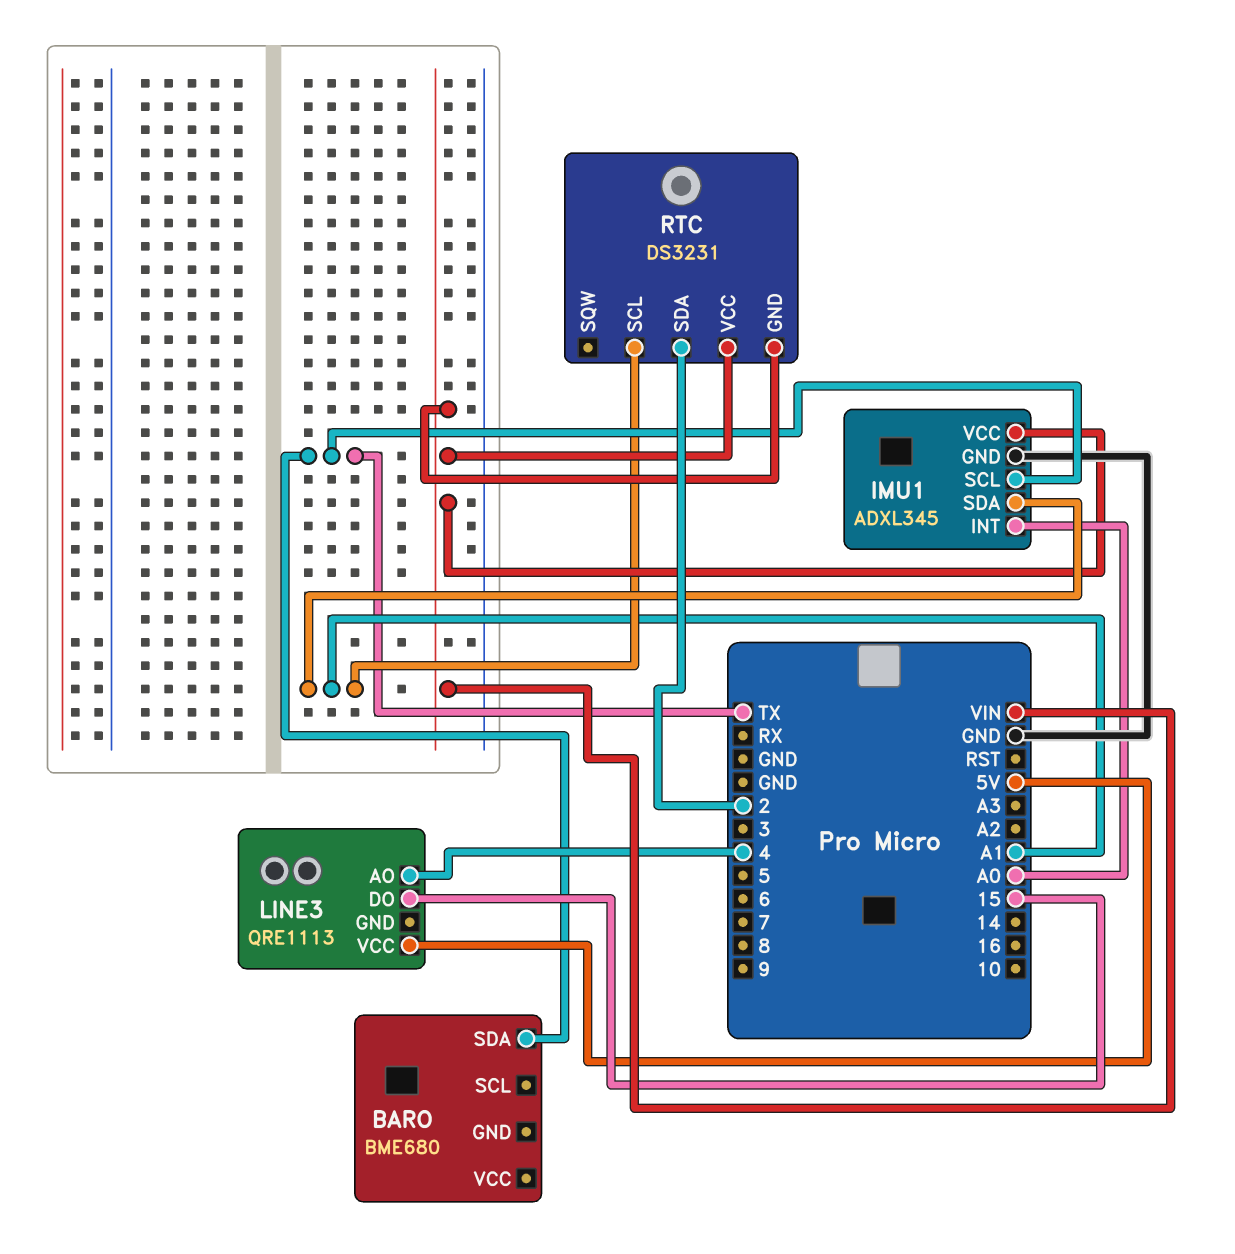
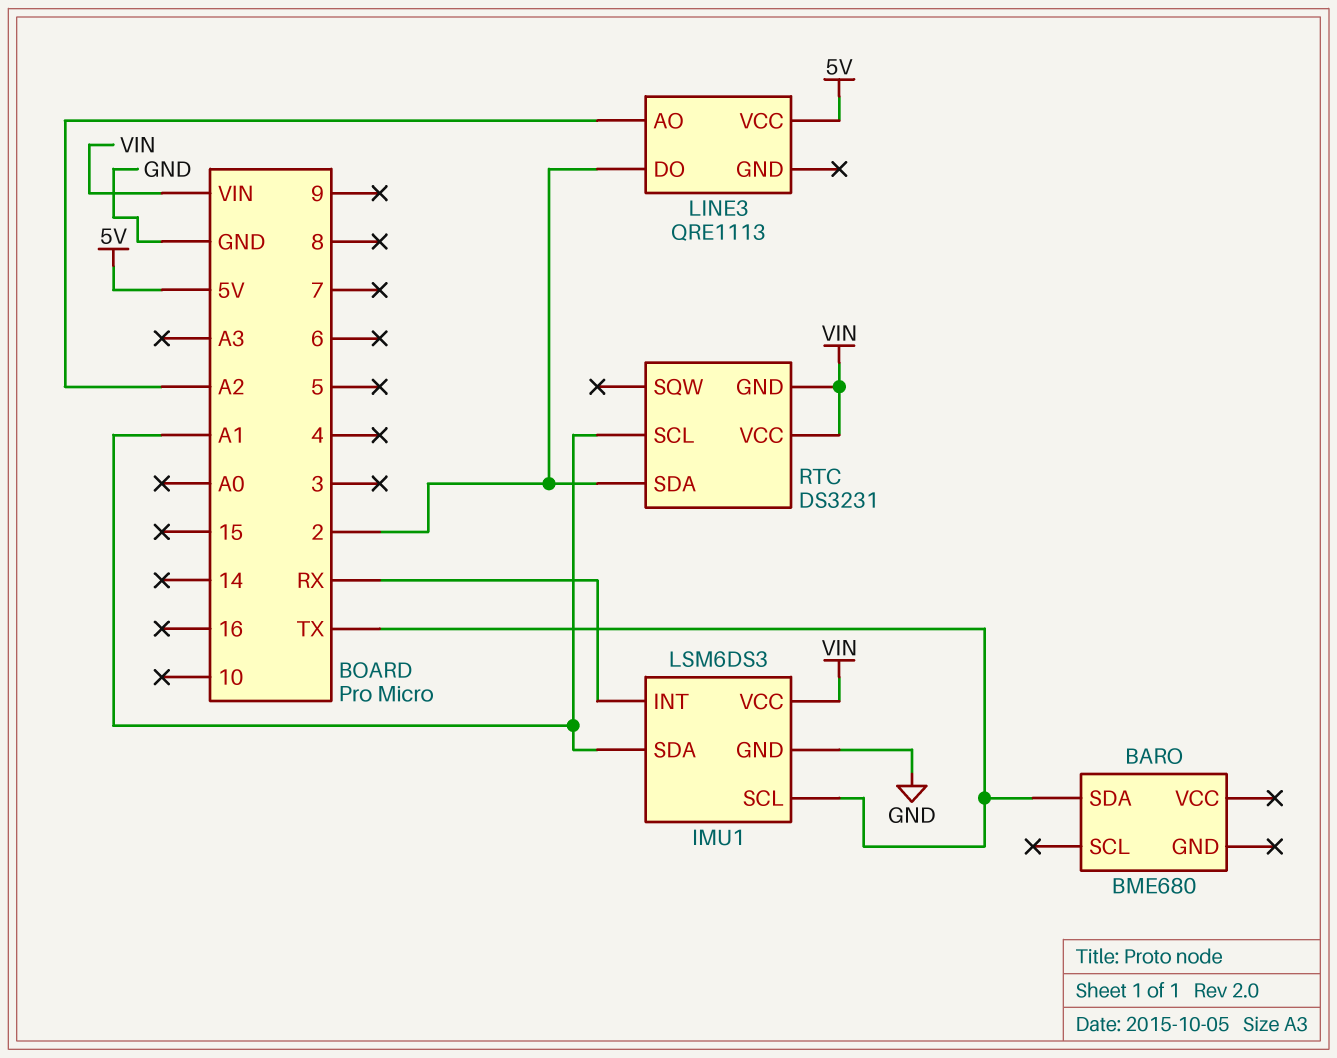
IMU1: ADXL345 -> LSM6DS3
IMU1 pin INT: A0 -> RX
LINE3 pin AO: 4 -> A2
LINE3 pin DO: 15 -> 2

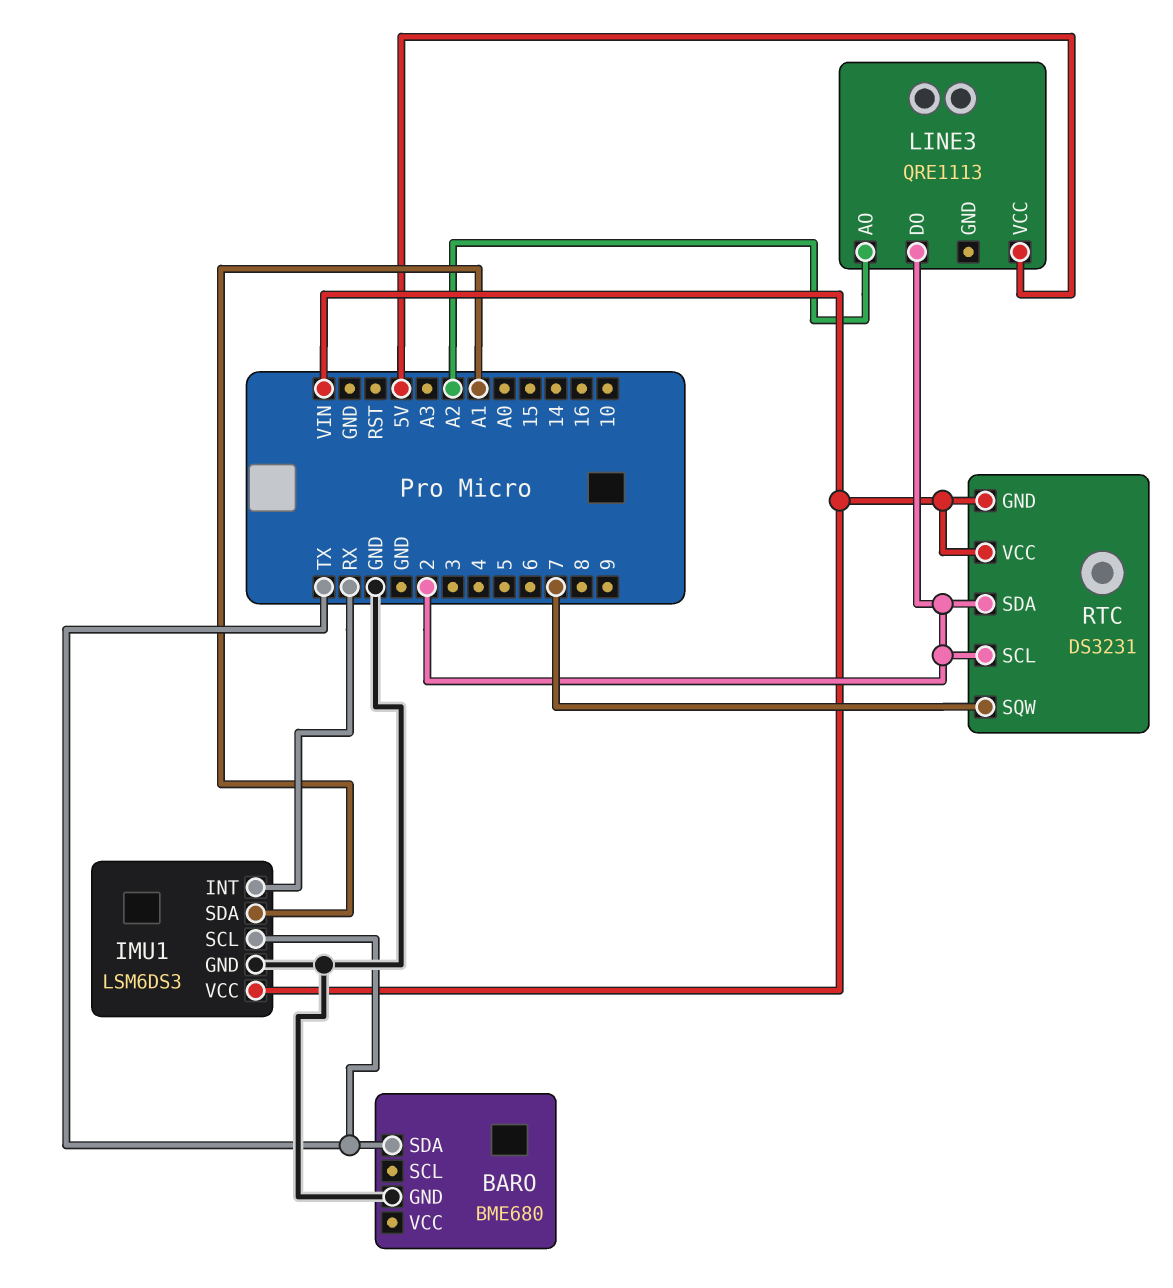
BARO pin GND: none -> GND
RTC pin SCL: A1 -> 2
RTC pin SQW: none -> 7

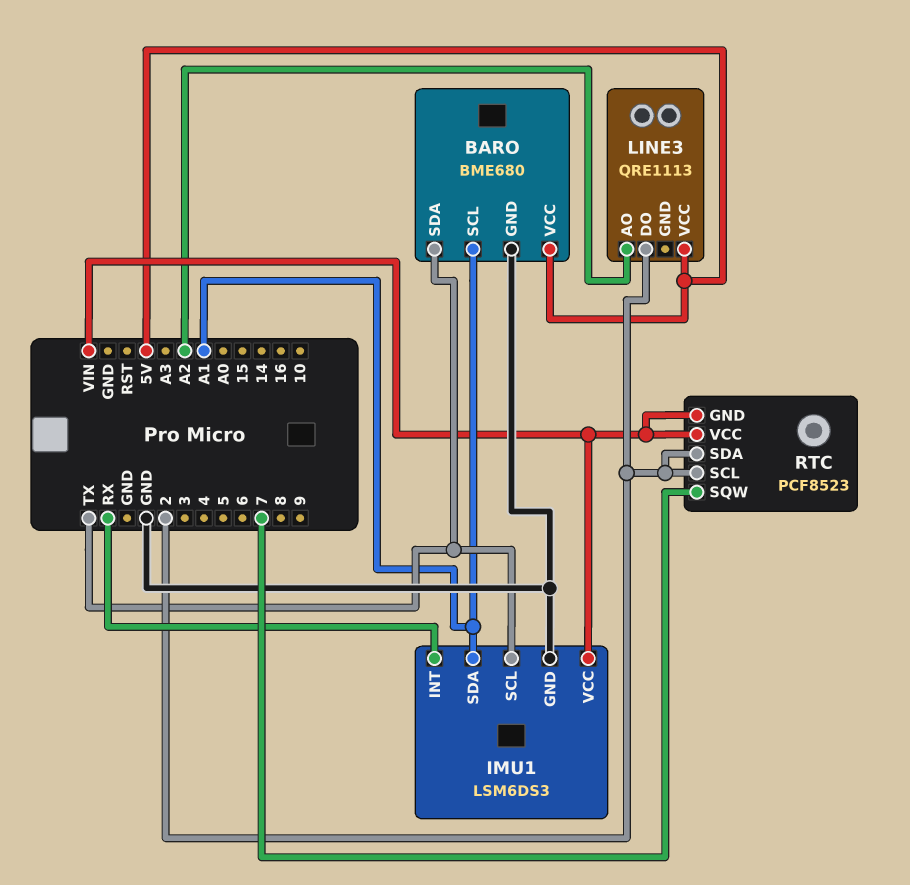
BARO pin SCL: none -> A1
BARO pin VCC: none -> 5V
RTC: DS3231 -> PCF8523

